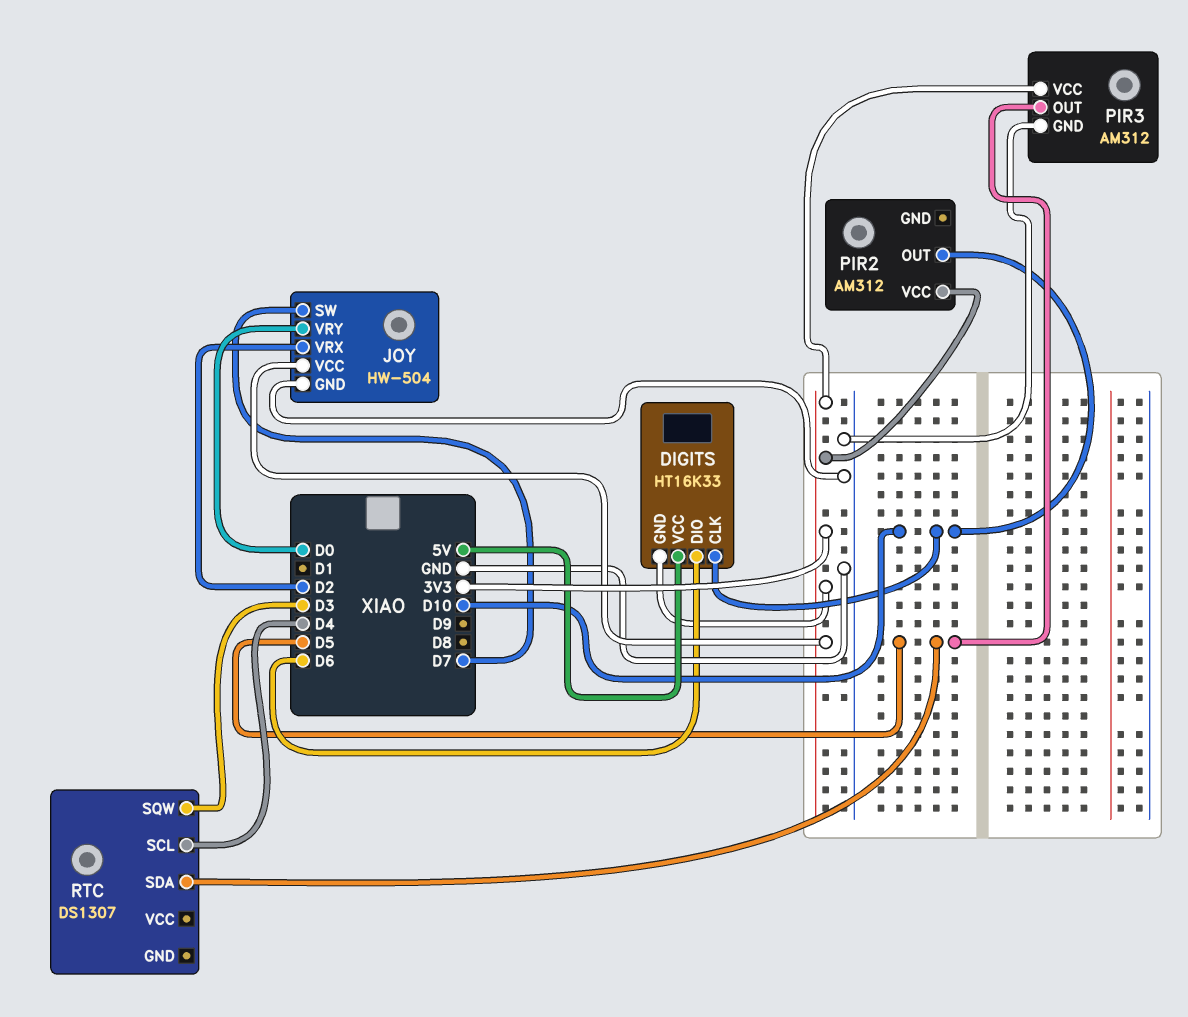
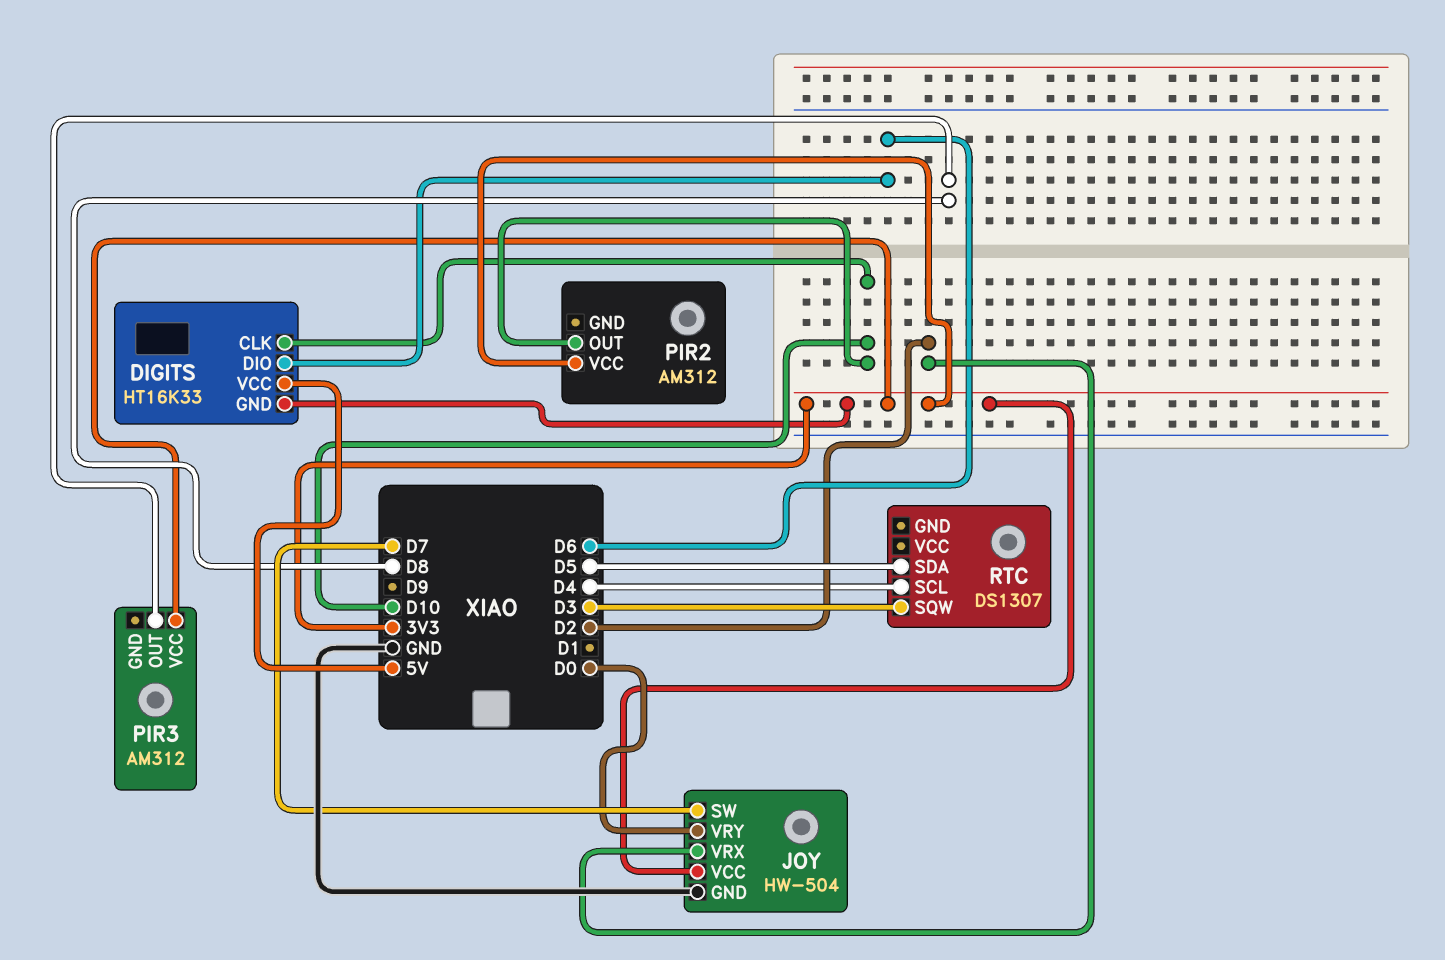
PIR3 pin GND: GND -> none
PIR3 pin OUT: D5 -> D8

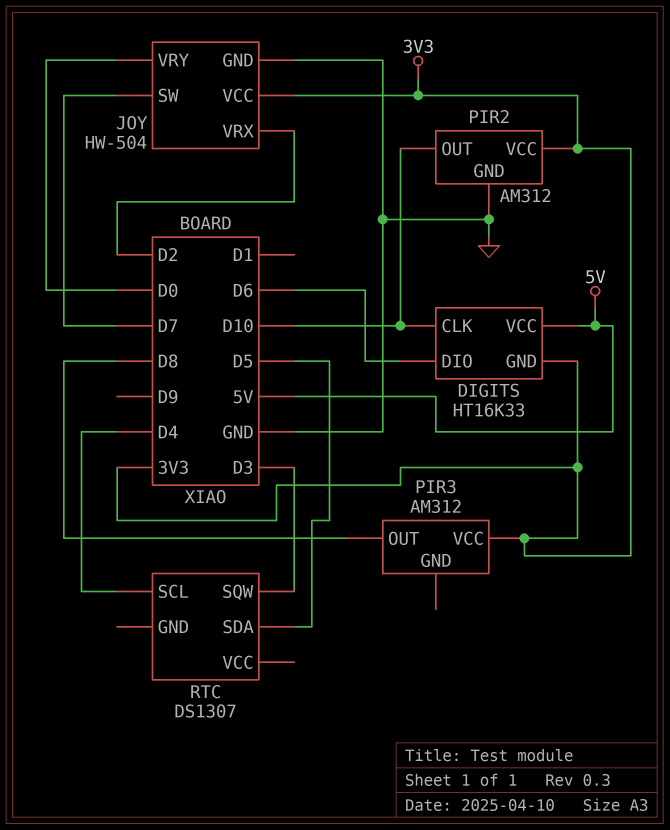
PIR2 pin GND: none -> GND

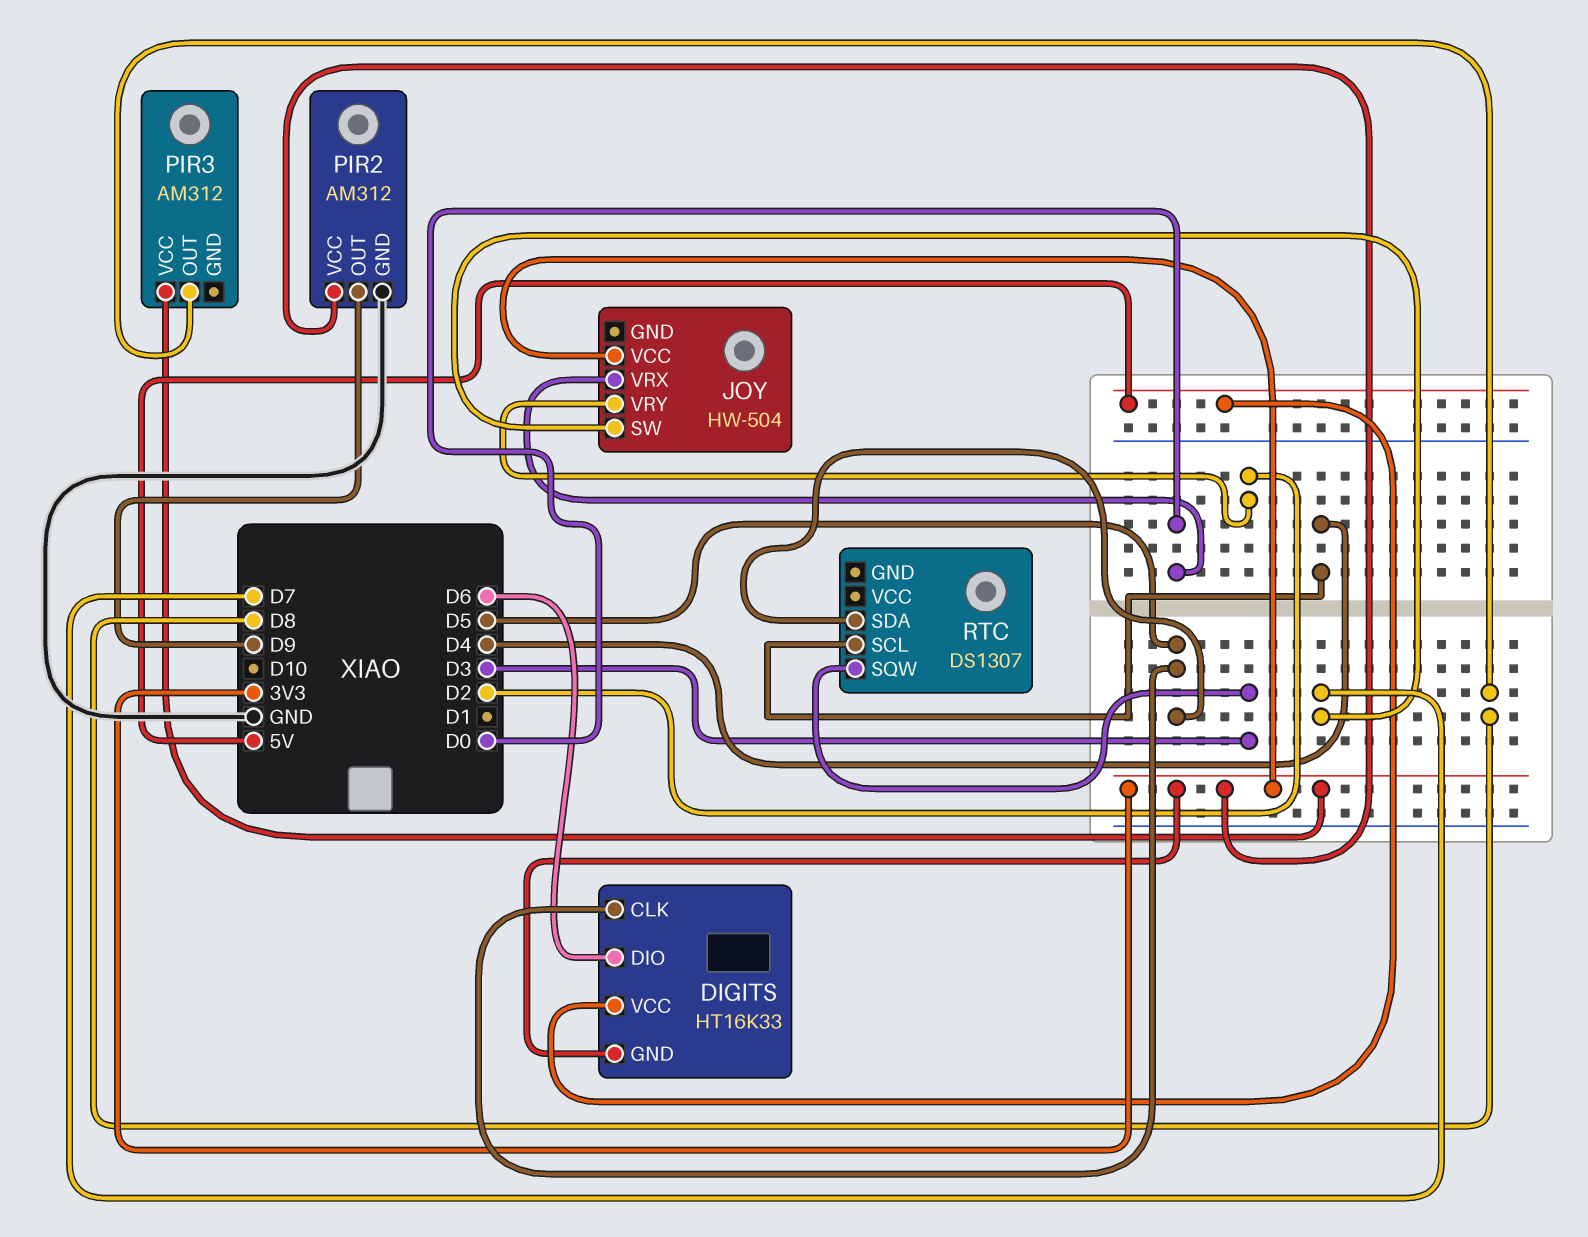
DIGITS pin CLK: D10 -> D5
JOY pin GND: GND -> none
JOY pin VRX: D2 -> D0
JOY pin VRY: D0 -> D2
PIR2 pin OUT: D10 -> D9

